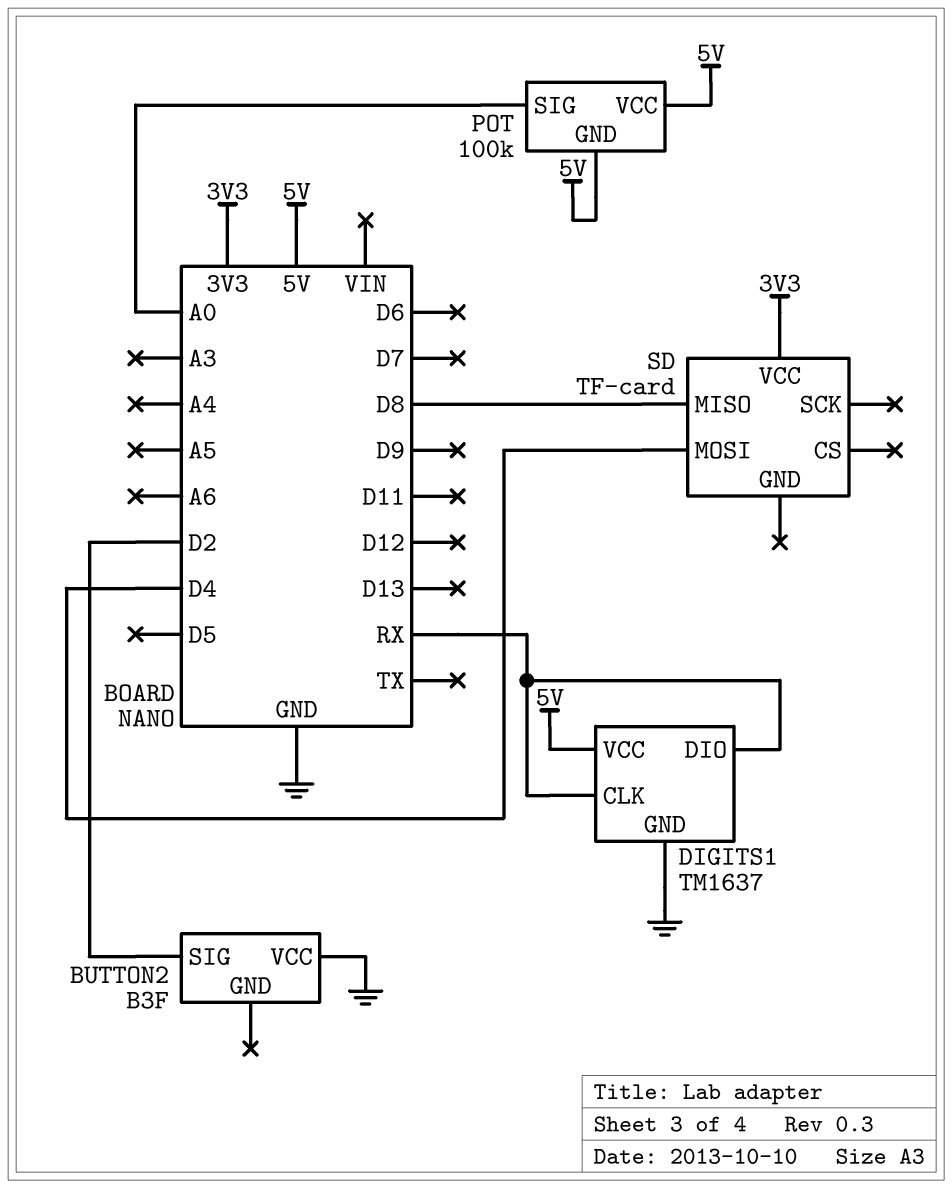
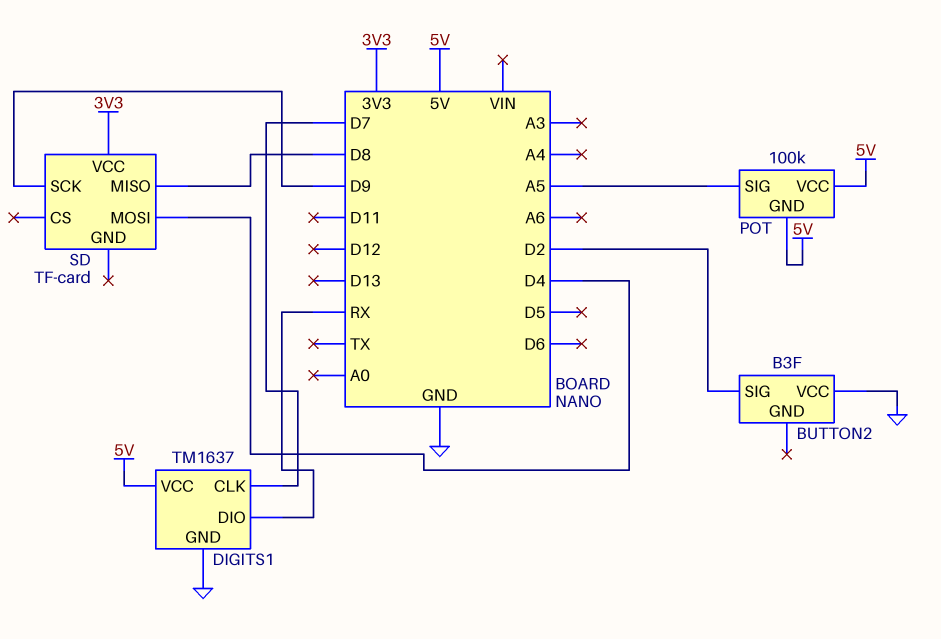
DIGITS1 pin CLK: RX -> D7
POT pin SIG: A0 -> A5
SD pin SCK: none -> D9

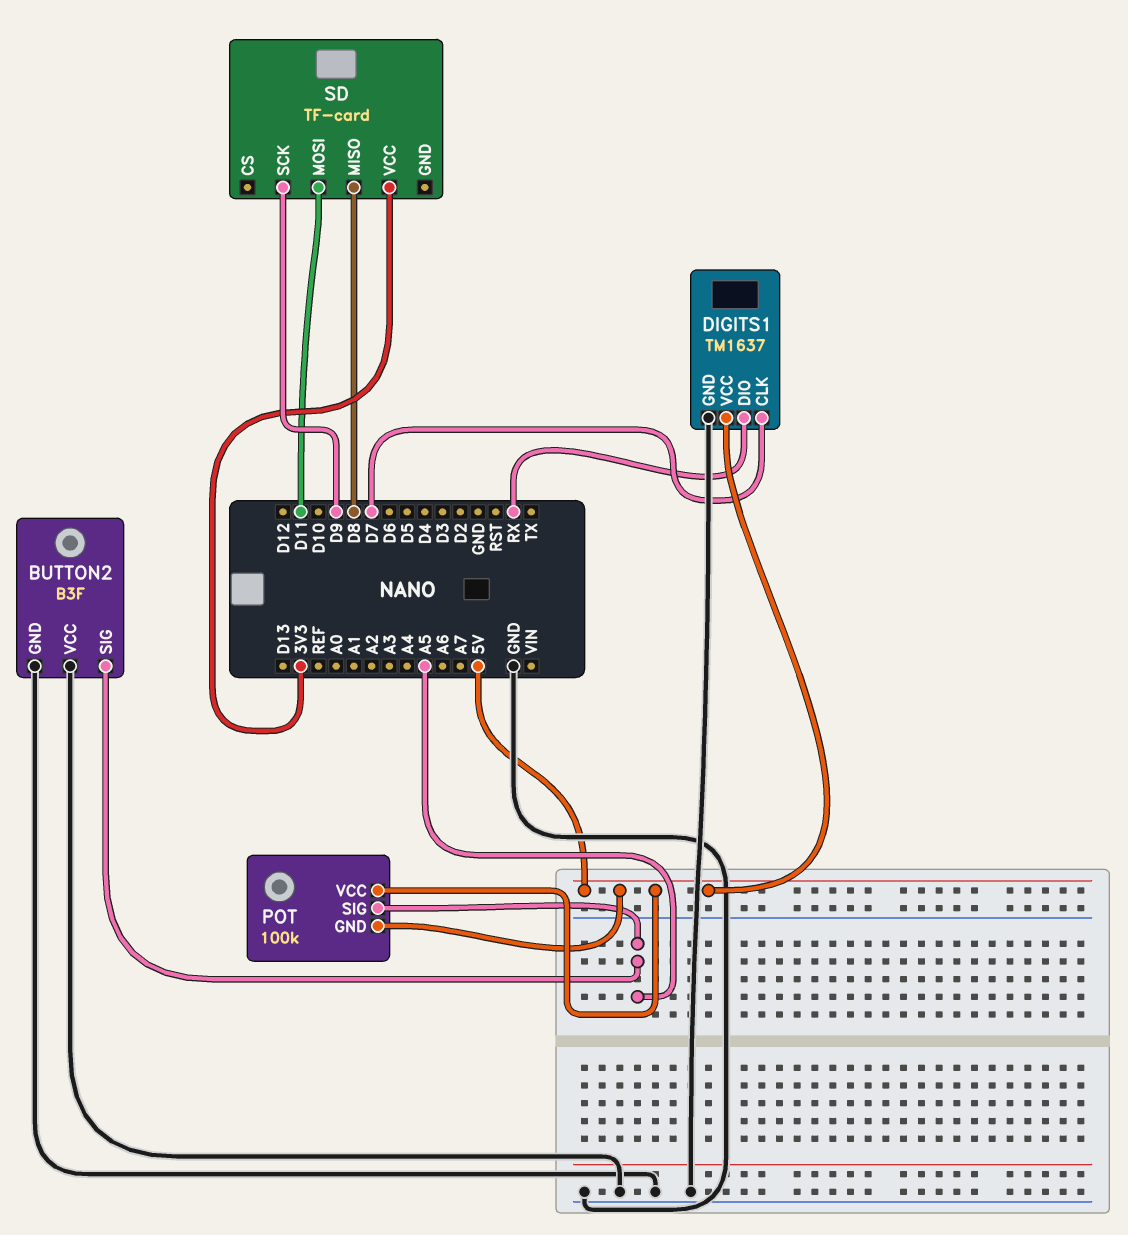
BUTTON2 pin GND: none -> GND
BUTTON2 pin SIG: D2 -> A5
SD pin MOSI: D4 -> D11

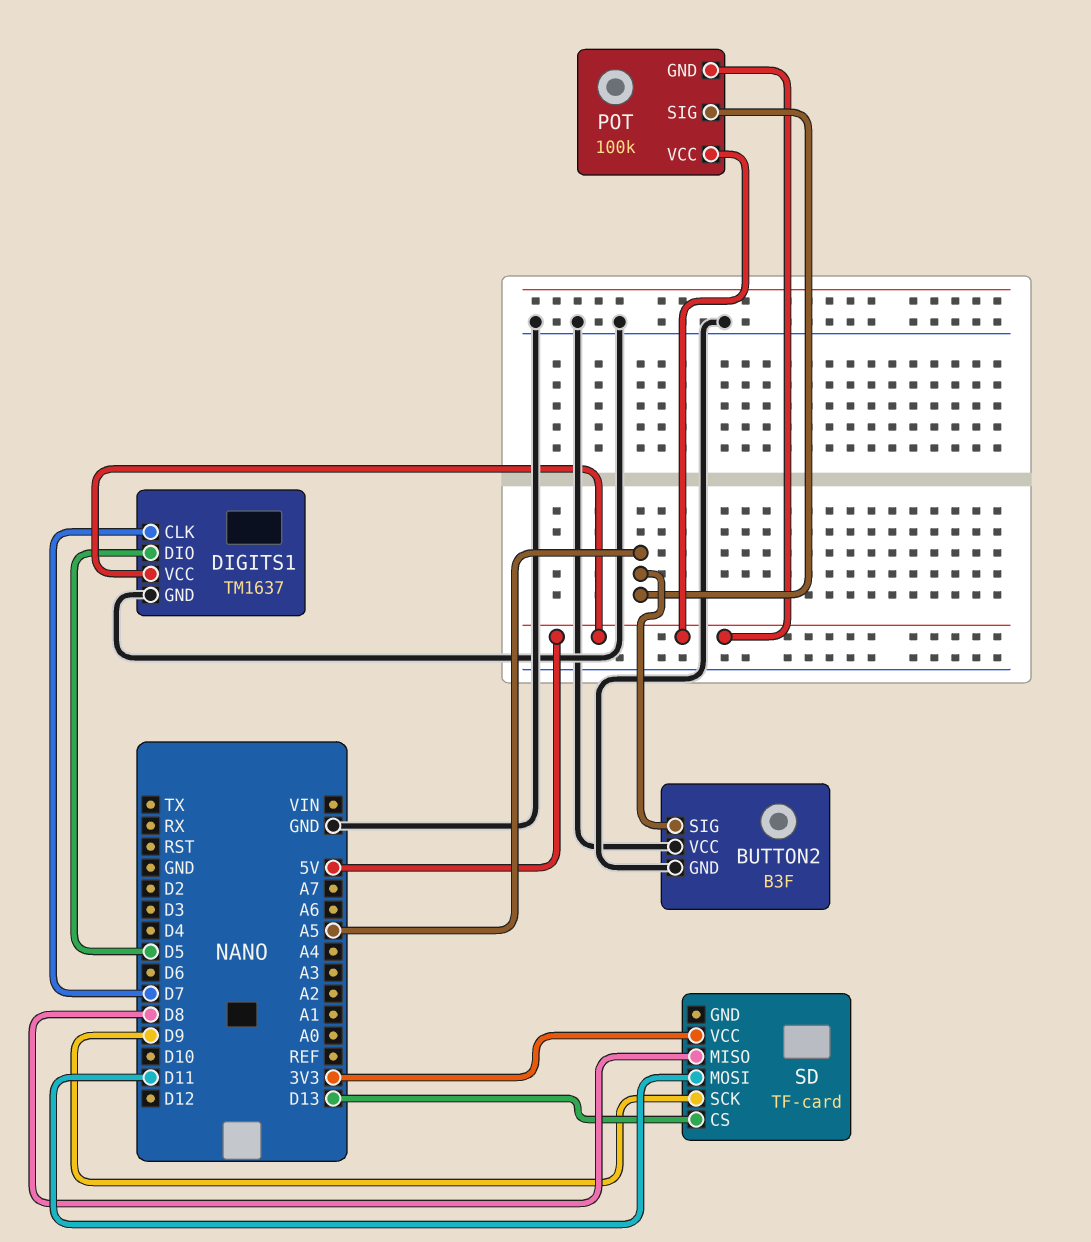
DIGITS1 pin DIO: RX -> D5
SD pin CS: none -> D13

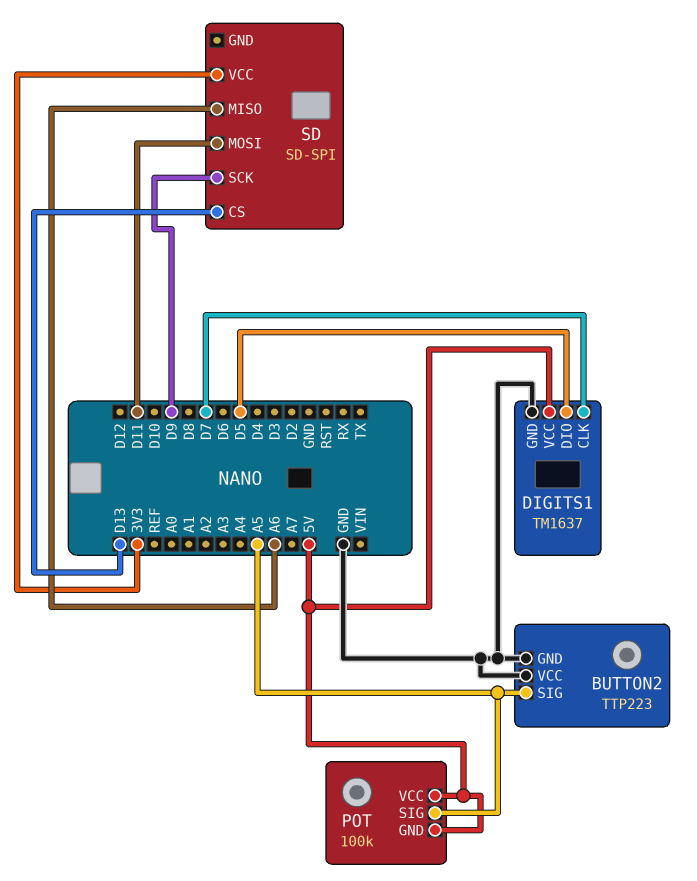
BUTTON2: B3F -> TTP223
SD: TF-card -> SD-SPI
SD pin MISO: D8 -> A6

